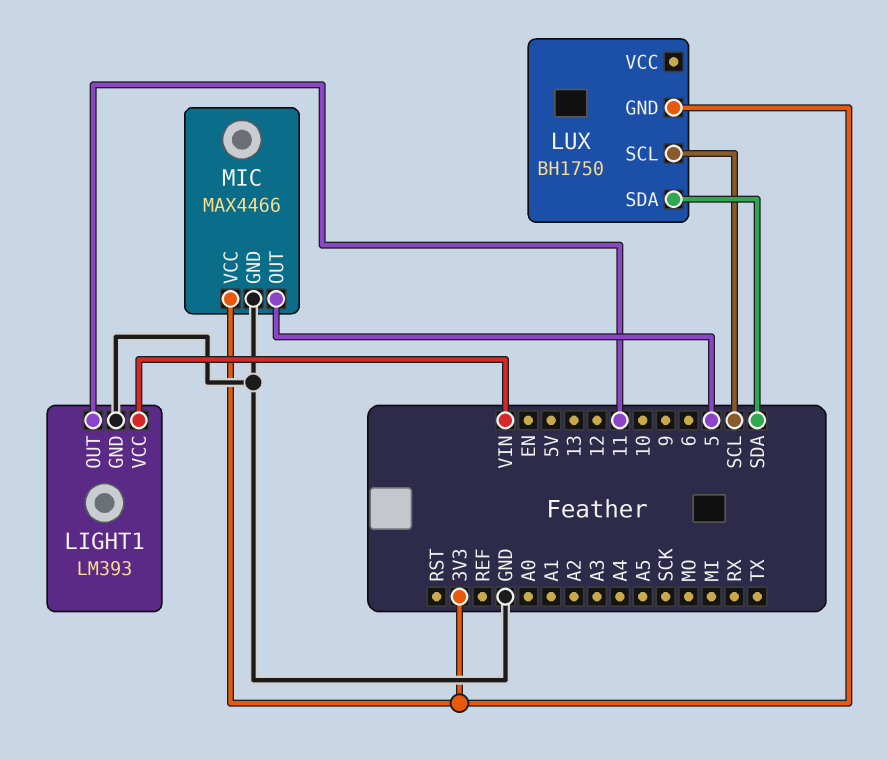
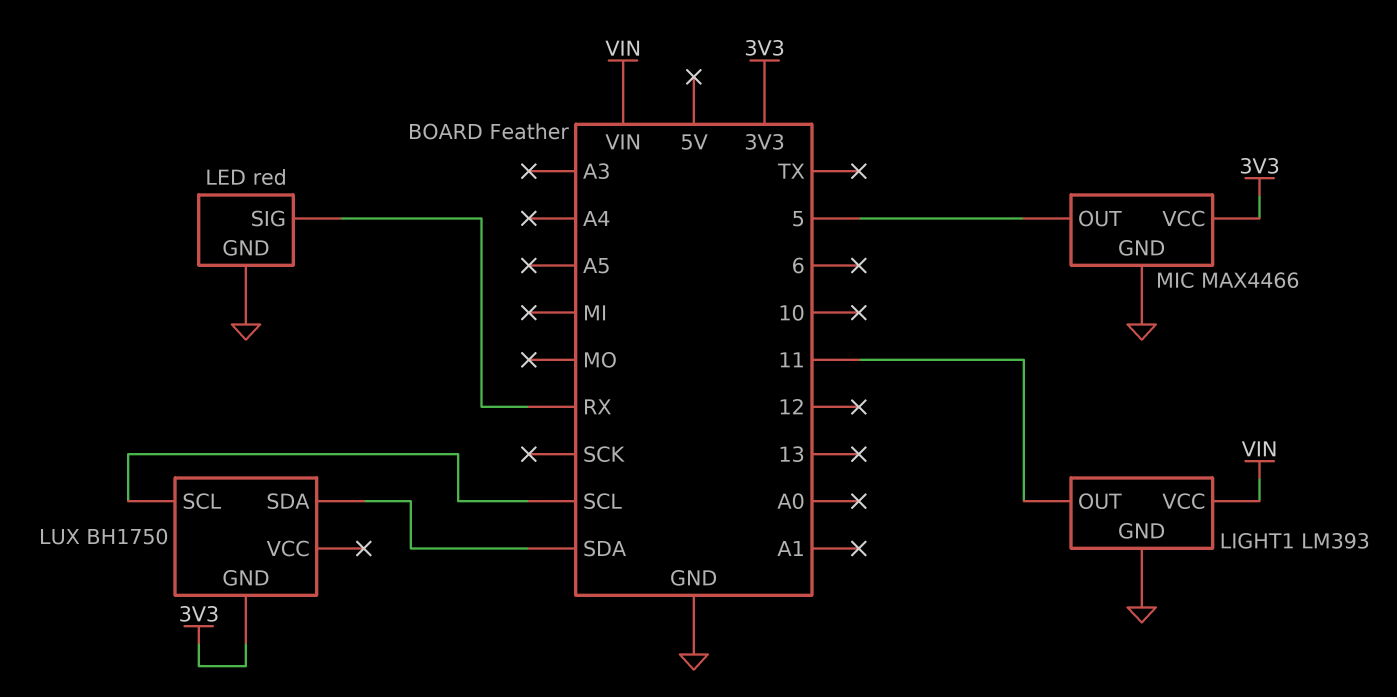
LED: none -> red
LED pin GND: none -> GND
LED pin SIG: none -> RX

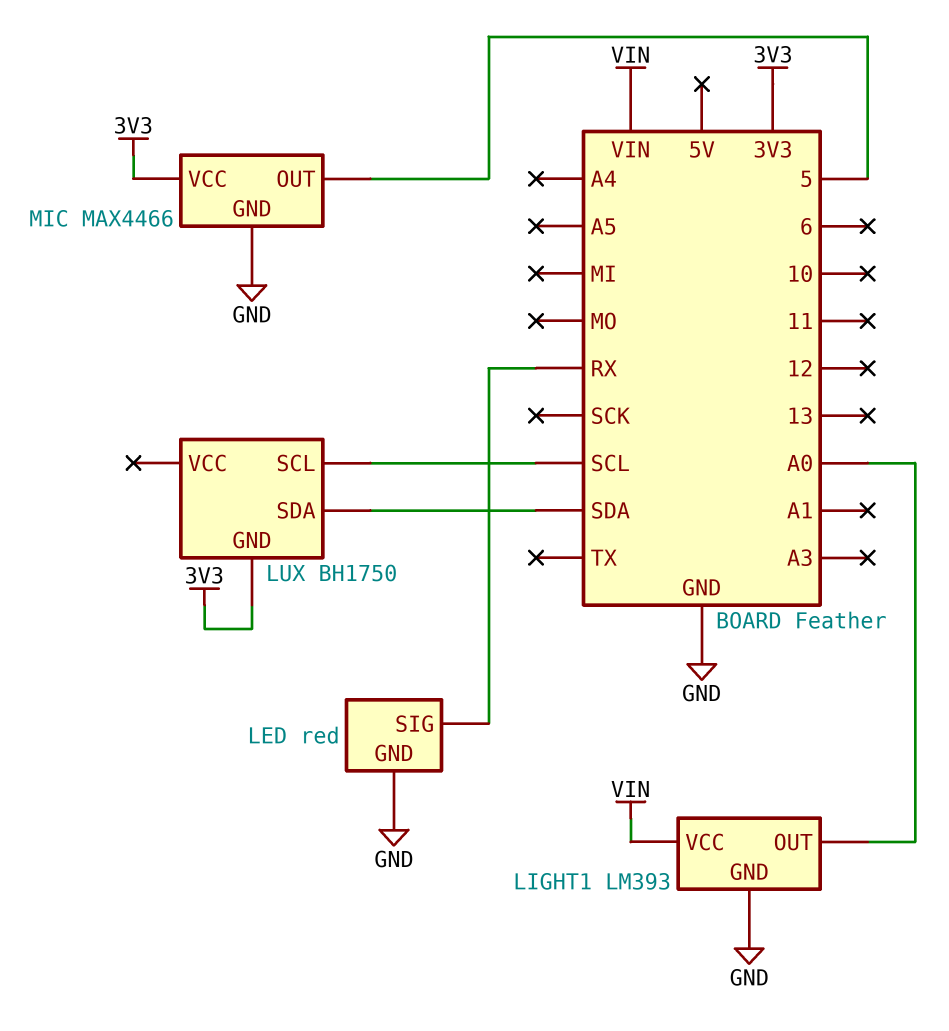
LIGHT1 pin OUT: 11 -> A0

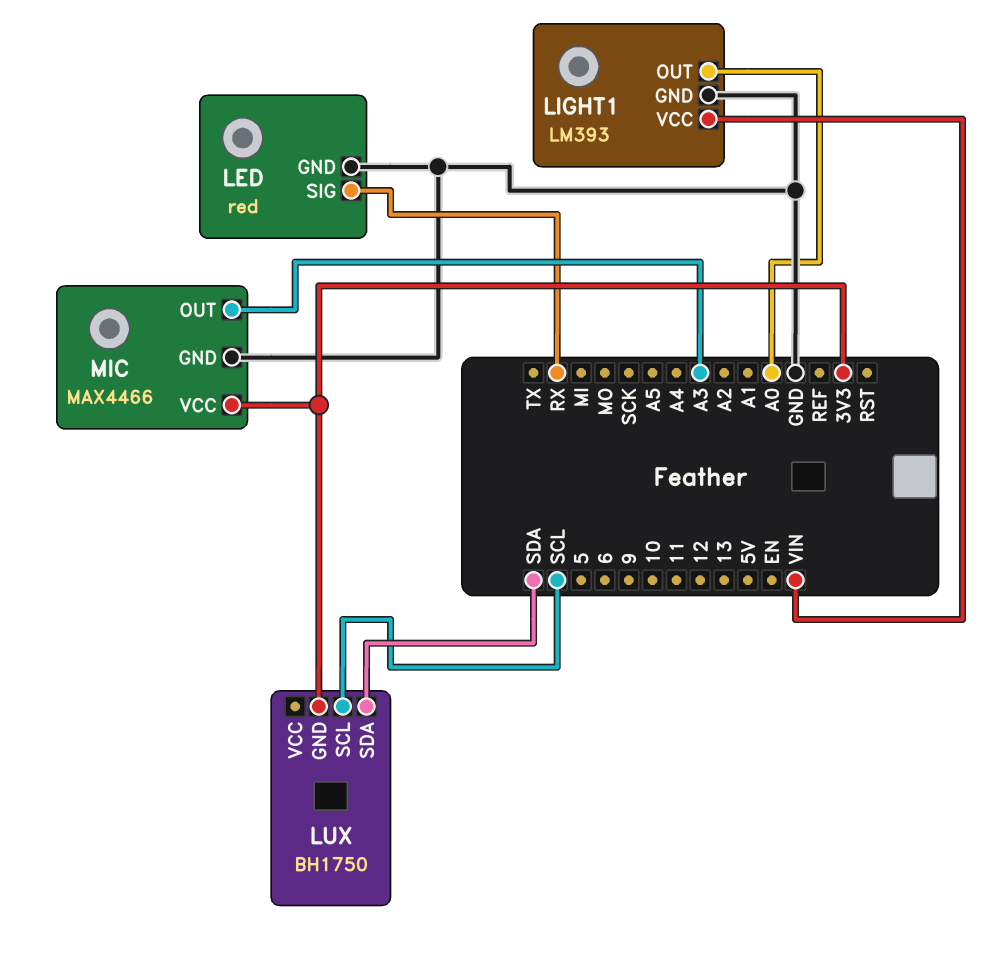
MIC pin OUT: 5 -> A3

